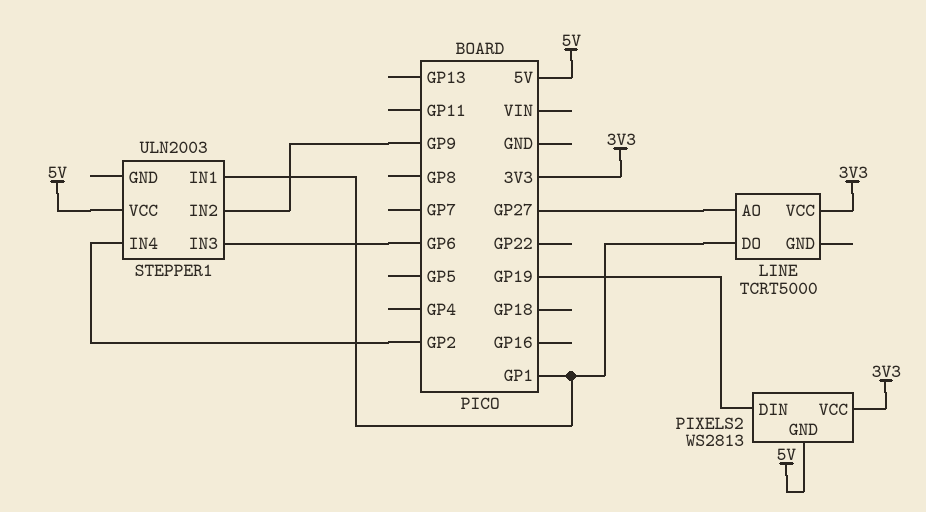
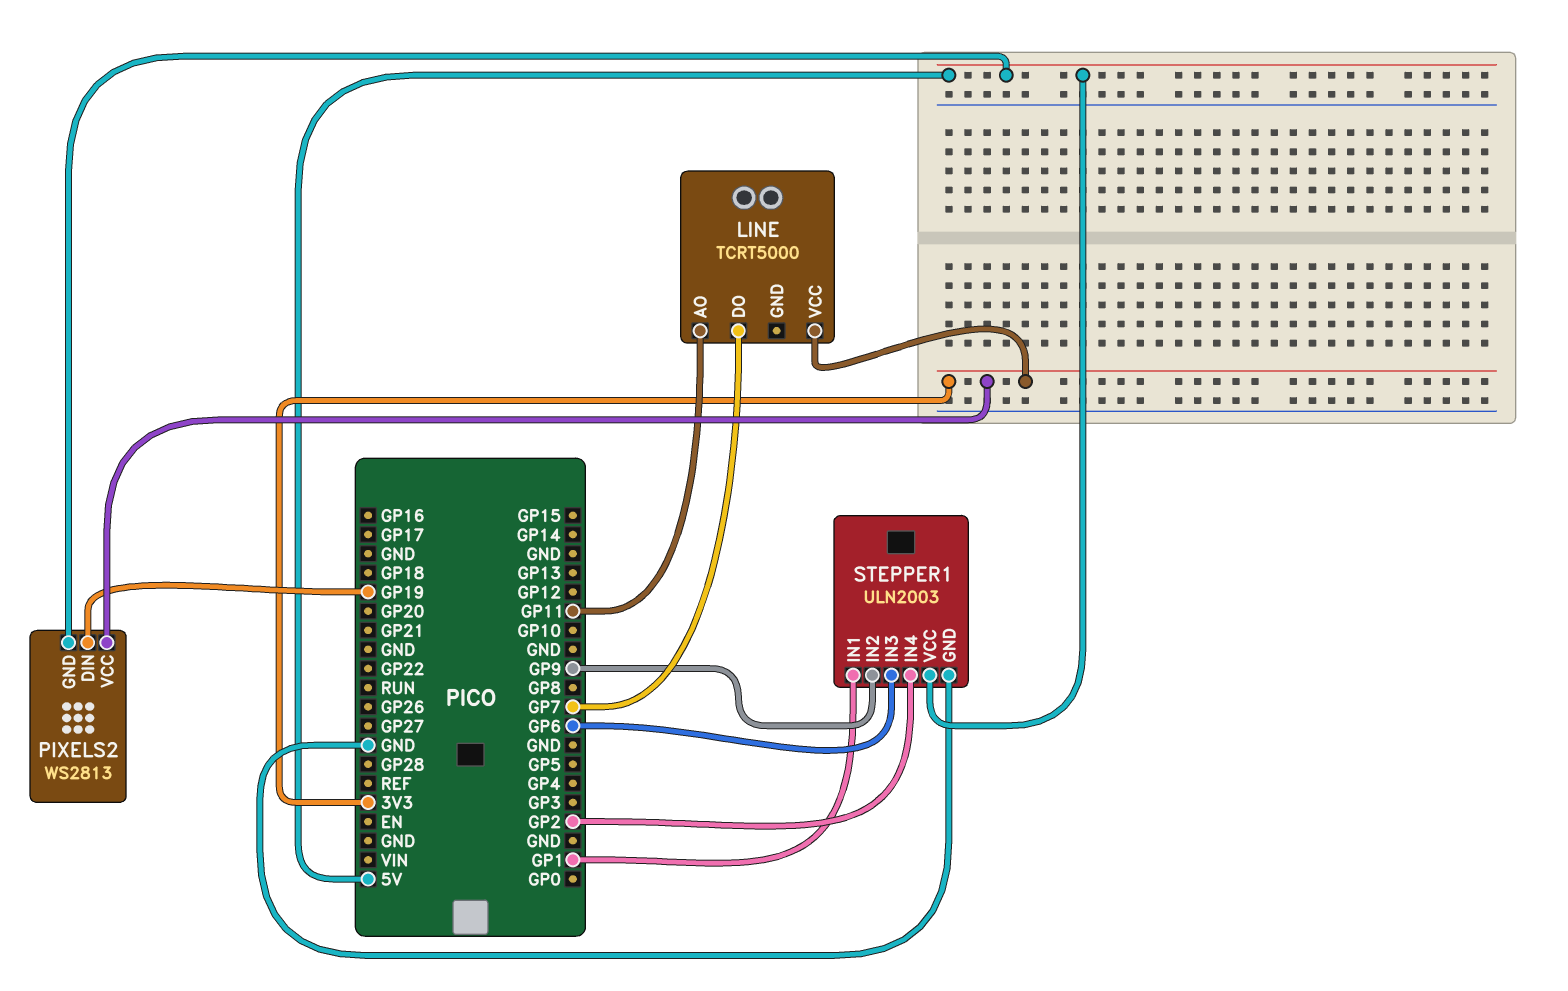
LINE pin AO: GP27 -> GP11
LINE pin DO: GP1 -> GP7
STEPPER1 pin GND: none -> GND

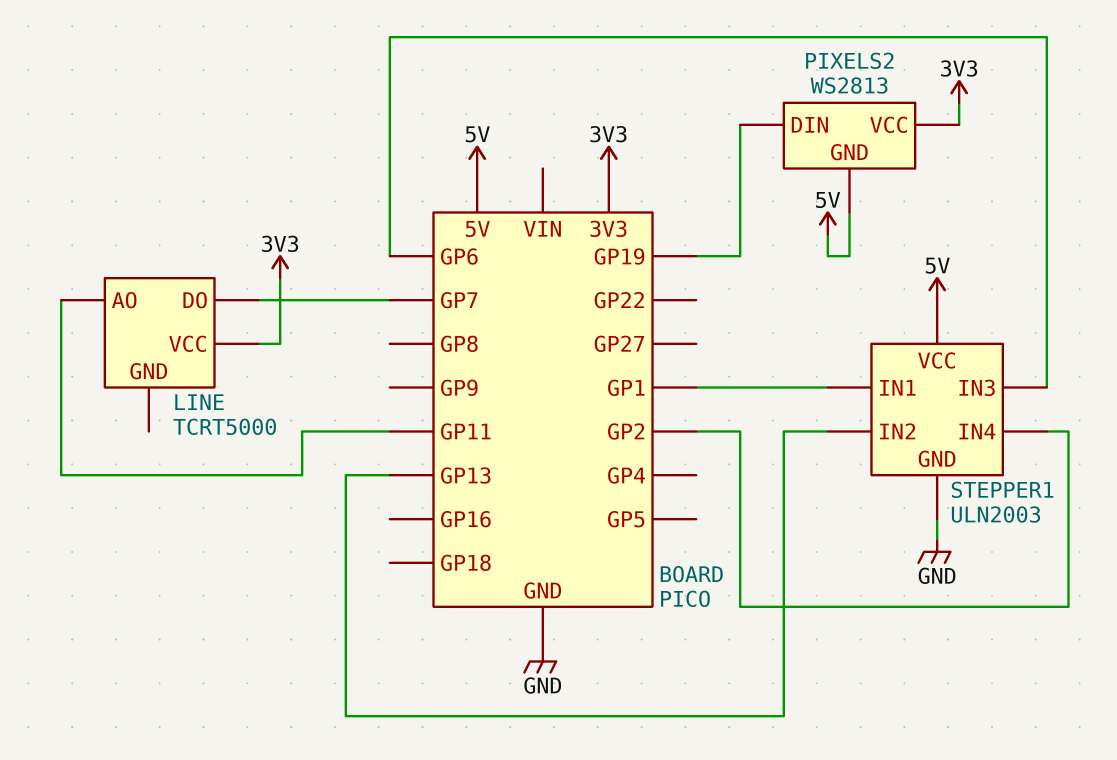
STEPPER1 pin IN2: GP9 -> GP13

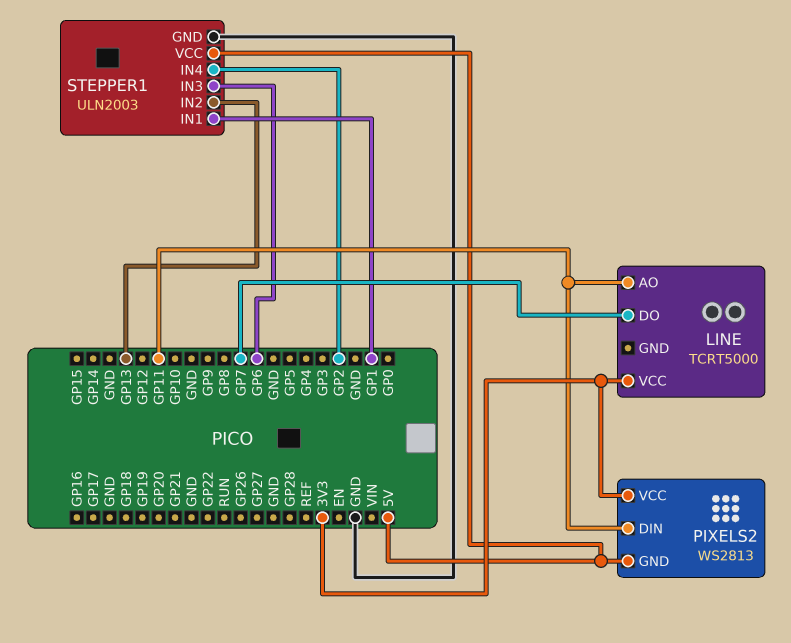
PIXELS2 pin DIN: GP19 -> GP11

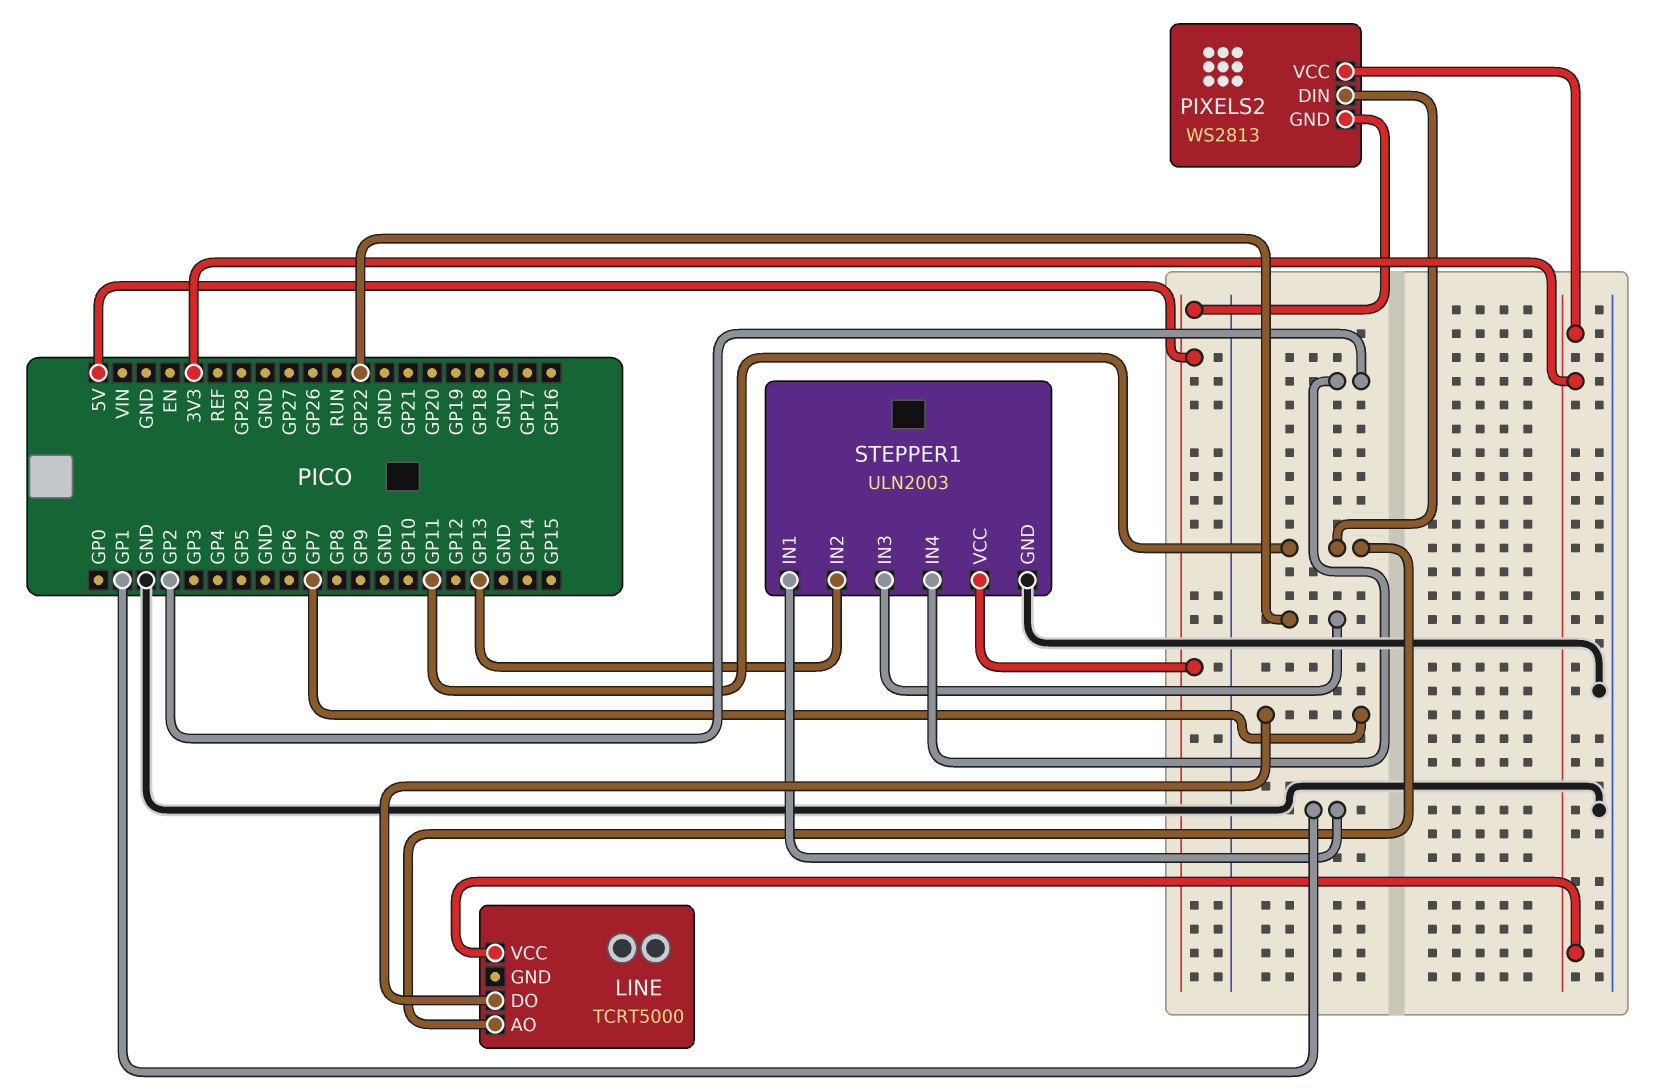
STEPPER1 pin IN3: GP6 -> GP22

